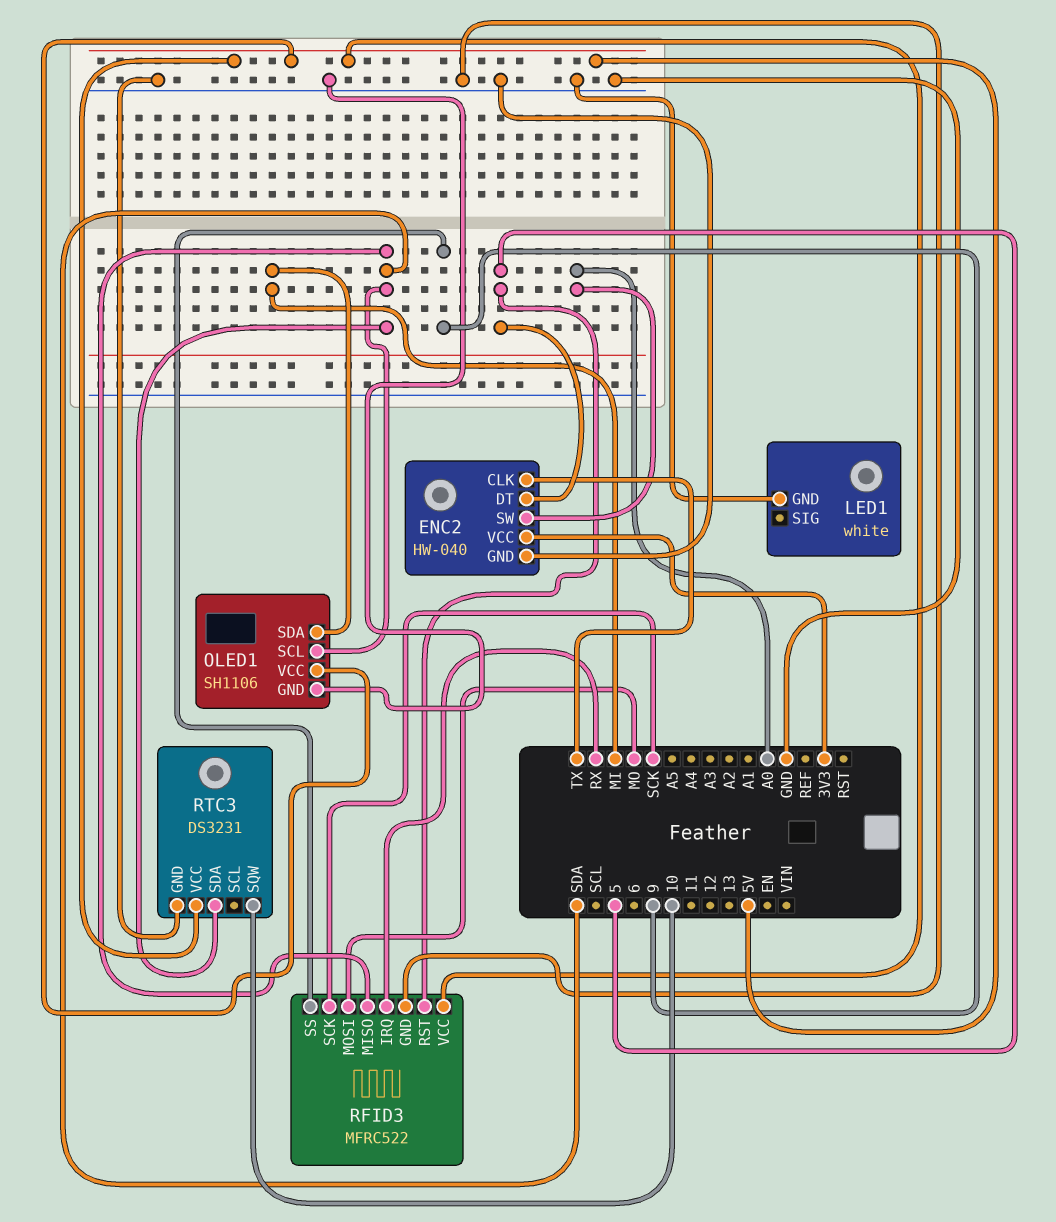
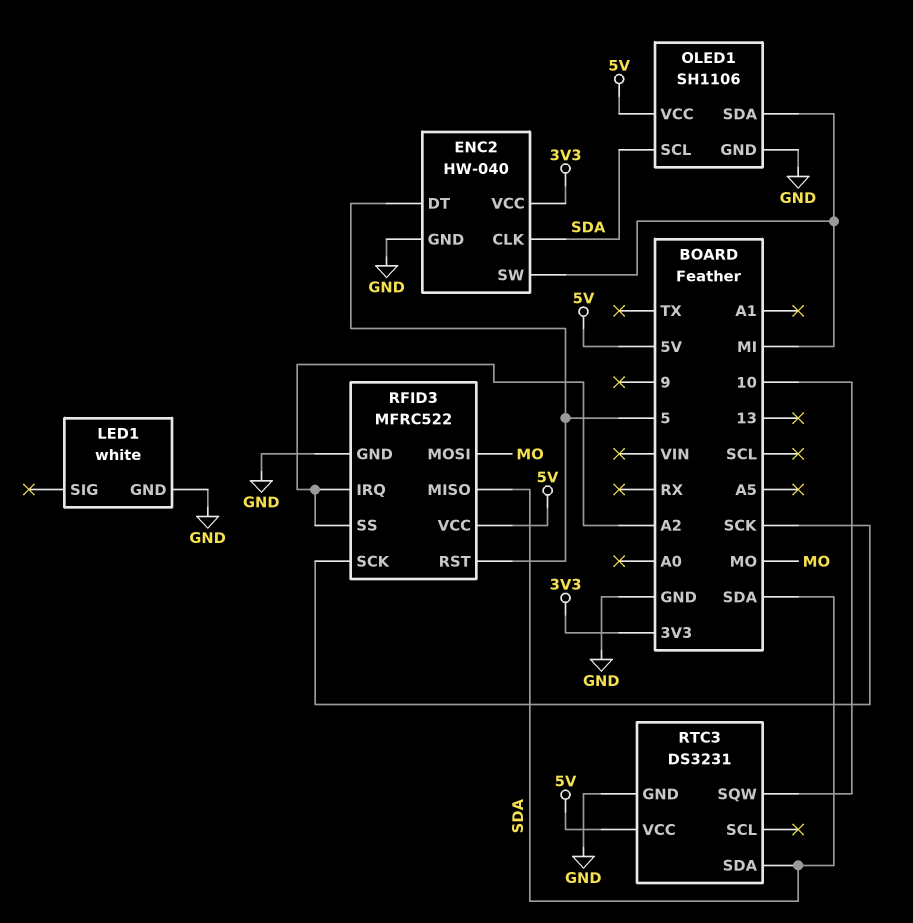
ENC2 pin CLK: TX -> SDA
ENC2 pin SW: A0 -> MI
RFID3 pin IRQ: RX -> A2
RFID3 pin SS: 9 -> A2

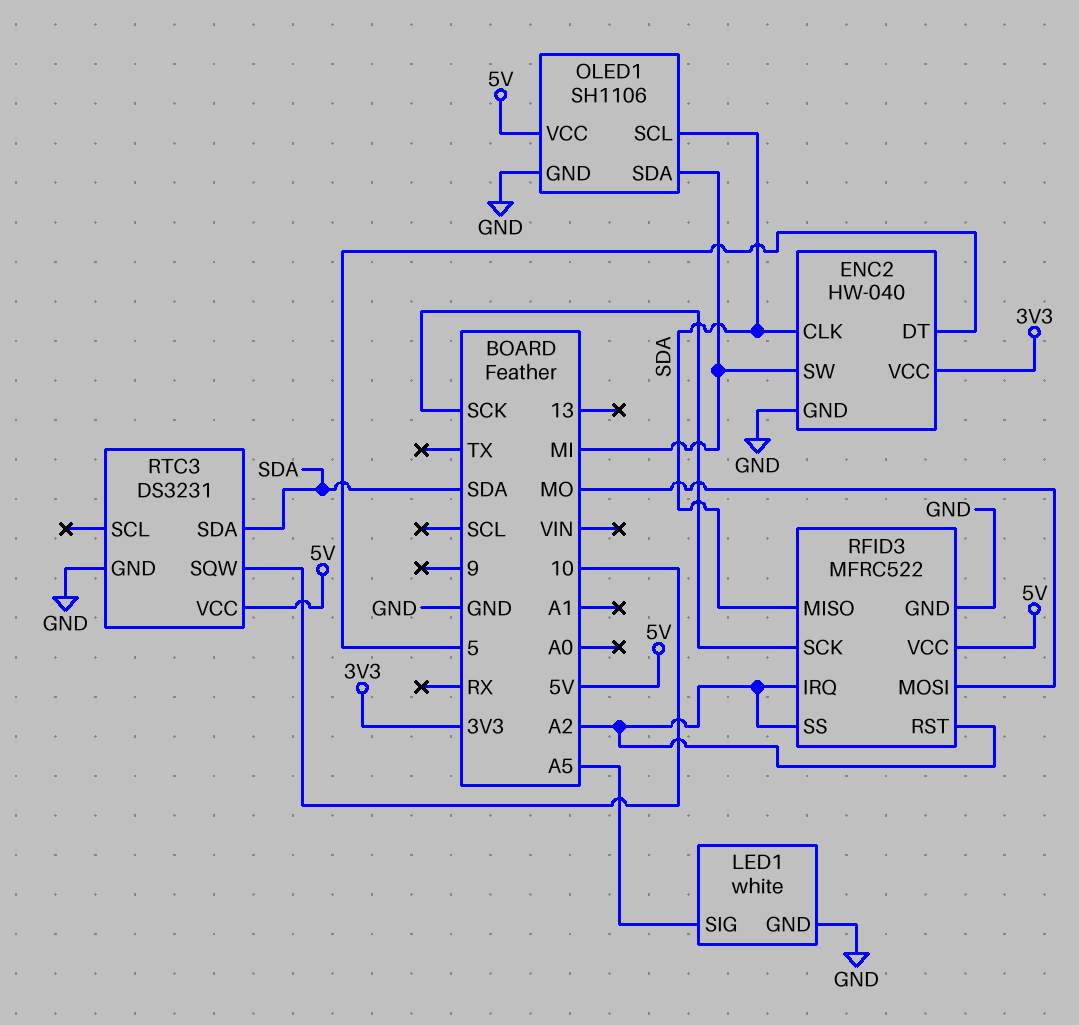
LED1 pin SIG: none -> A5
RFID3 pin RST: 5 -> A2

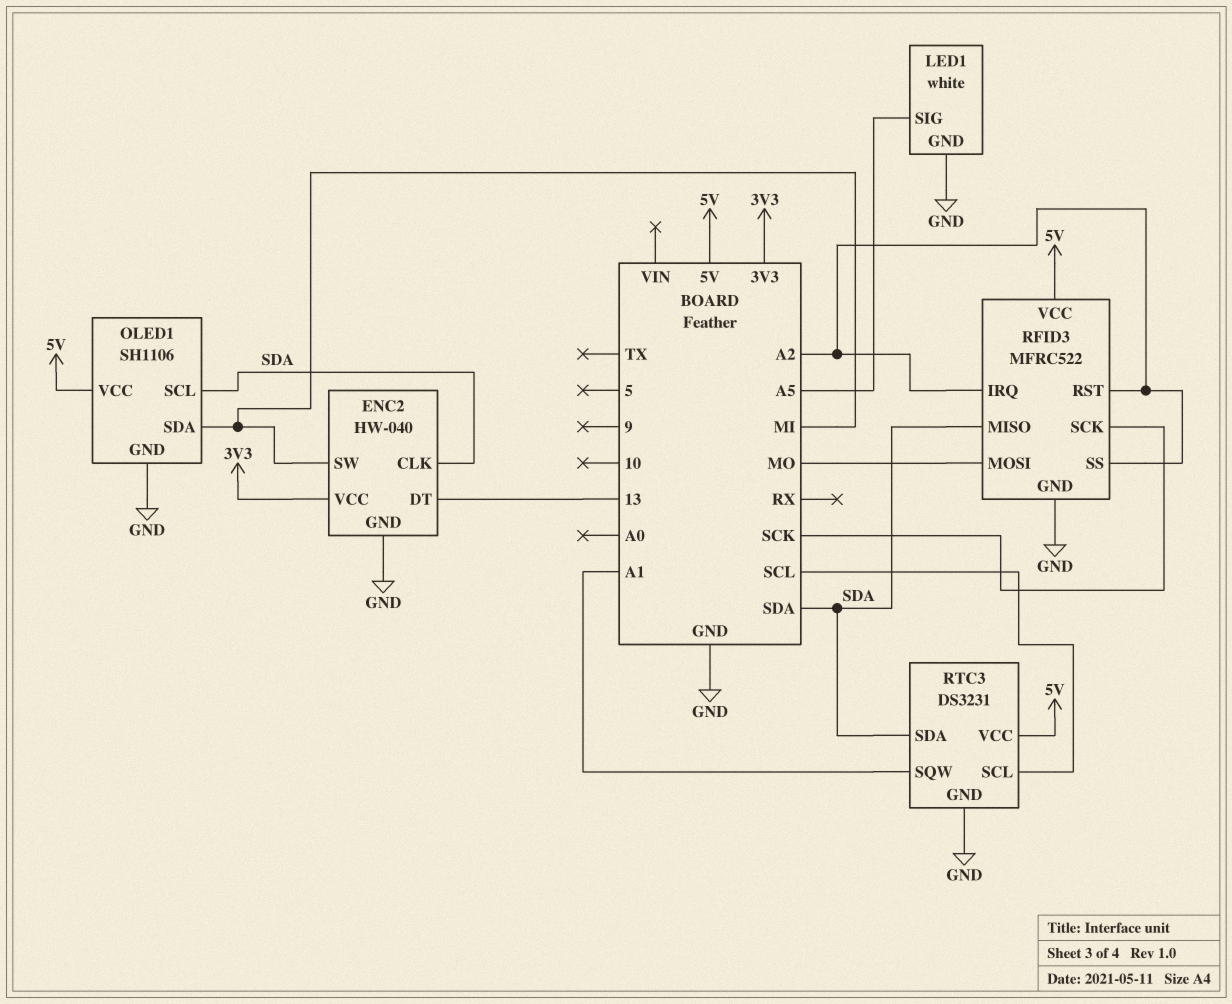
ENC2 pin DT: 5 -> 13
RTC3 pin SCL: none -> SCL
RTC3 pin SQW: 10 -> A1

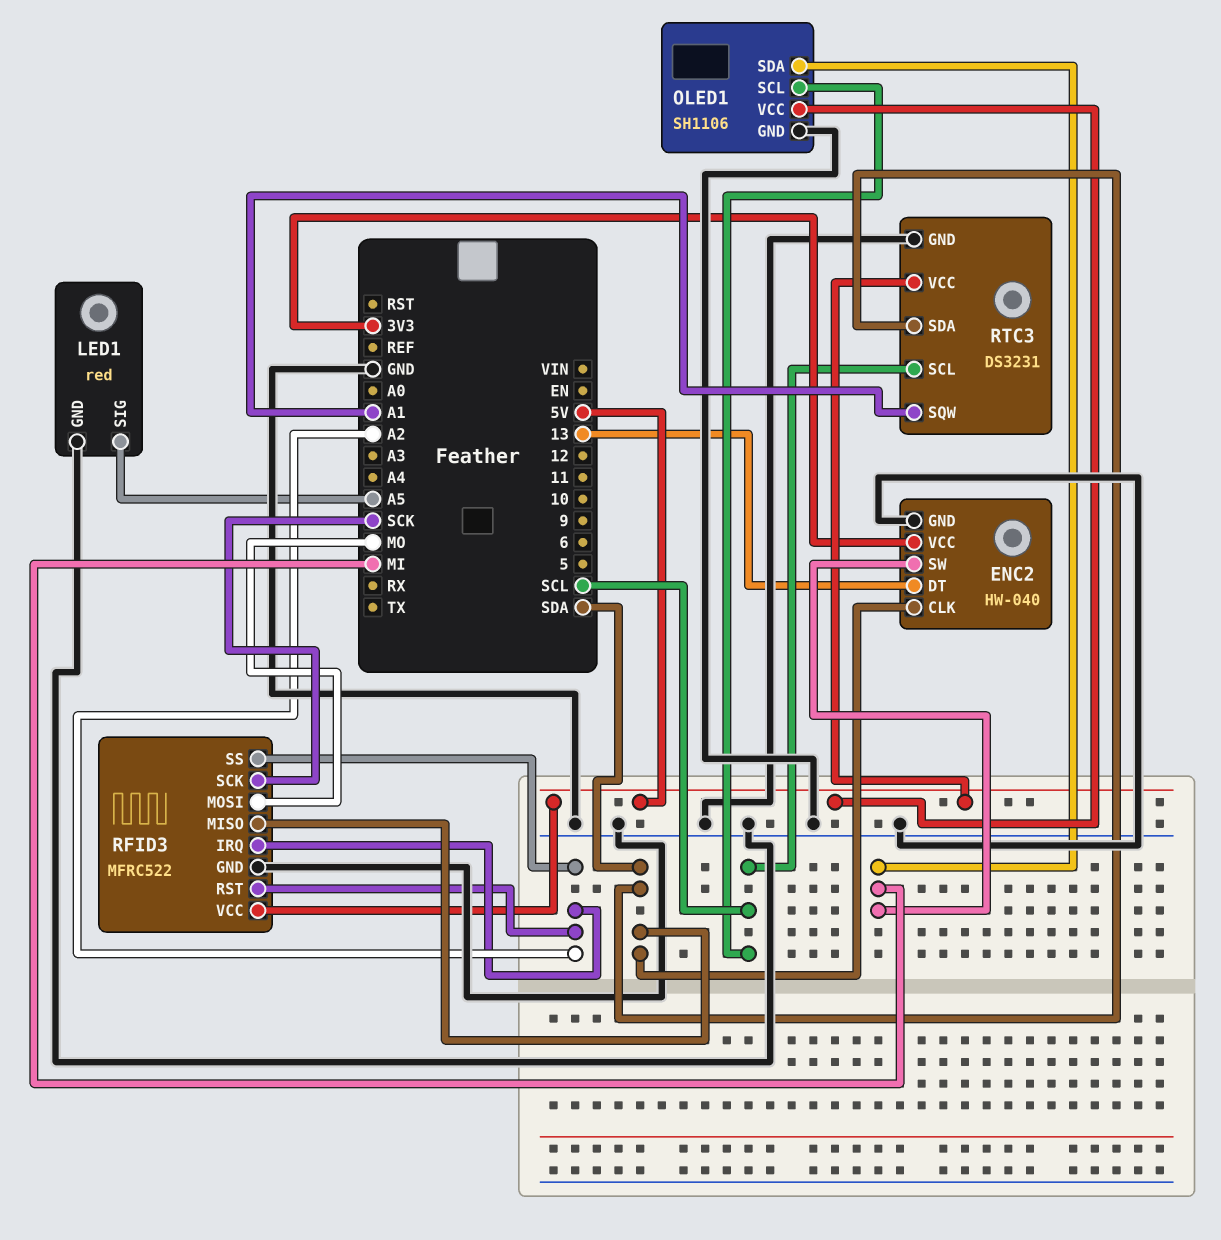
LED1: white -> red
OLED1 pin SCL: SDA -> SCL

